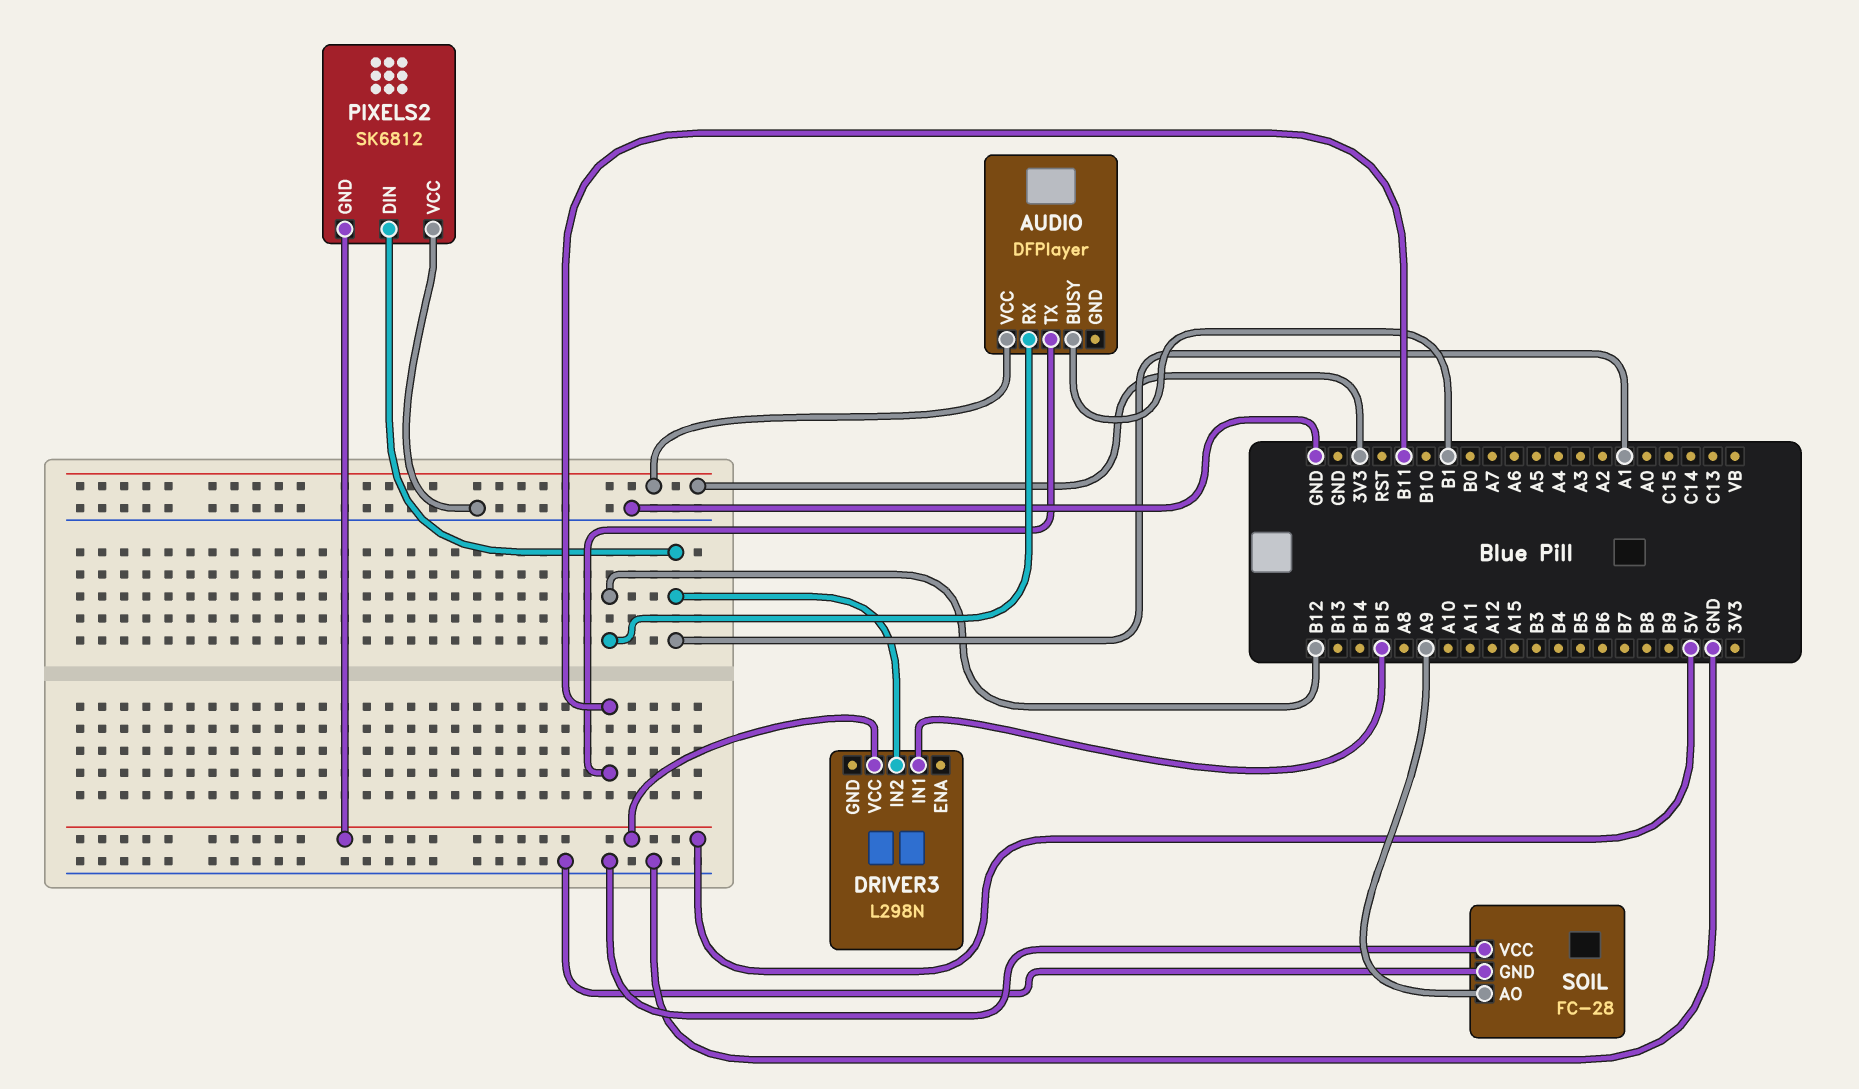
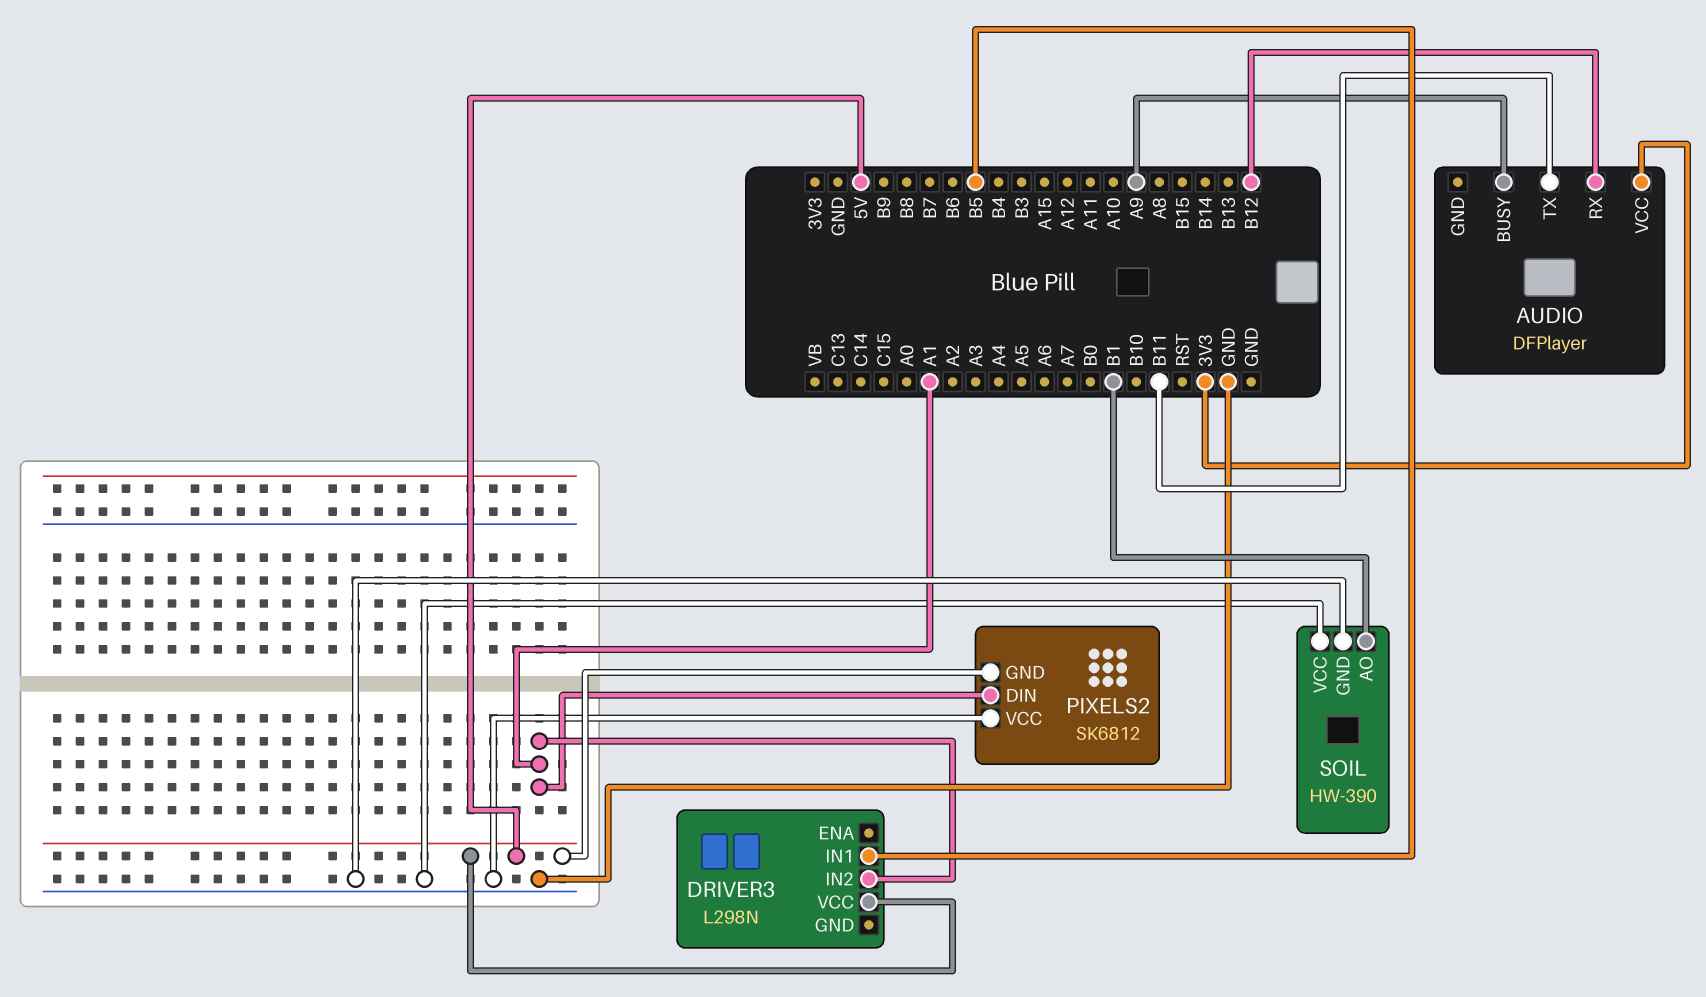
AUDIO pin BUSY: B1 -> A9
DRIVER3 pin IN1: B15 -> B5
SOIL: FC-28 -> HW-390
SOIL pin AO: A9 -> B1

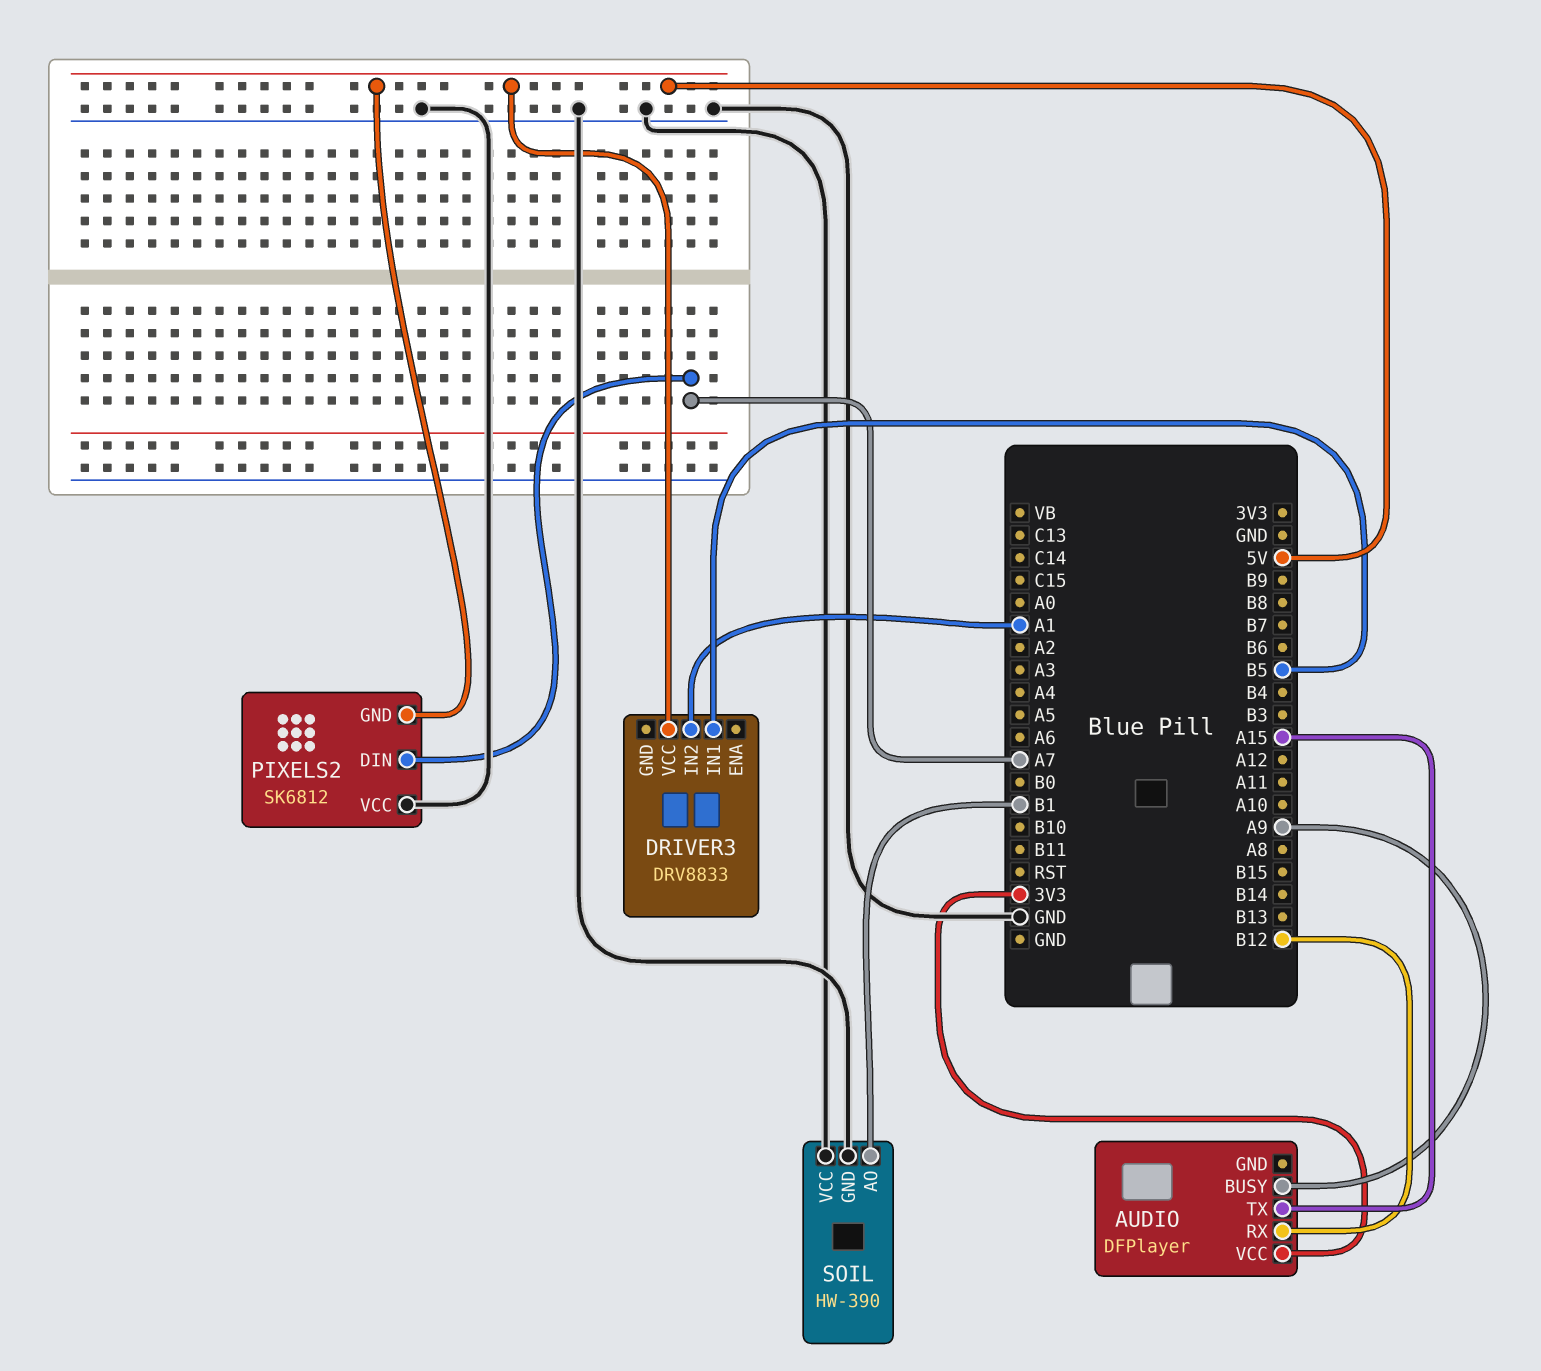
AUDIO pin TX: B11 -> A15
DRIVER3: L298N -> DRV8833
PIXELS2 pin DIN: A1 -> A7

